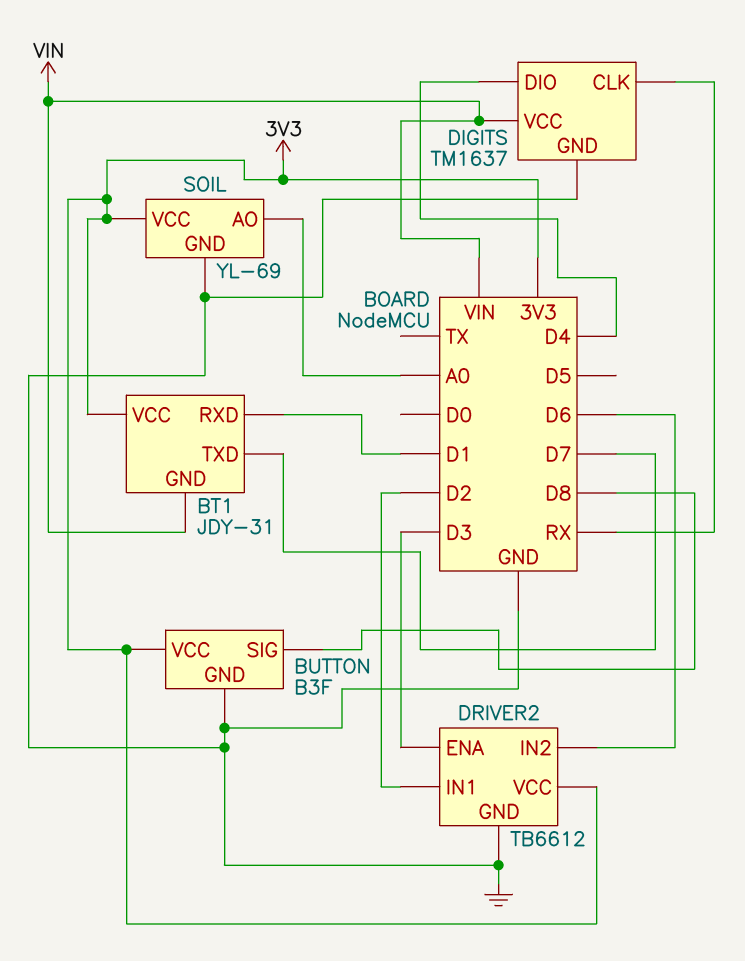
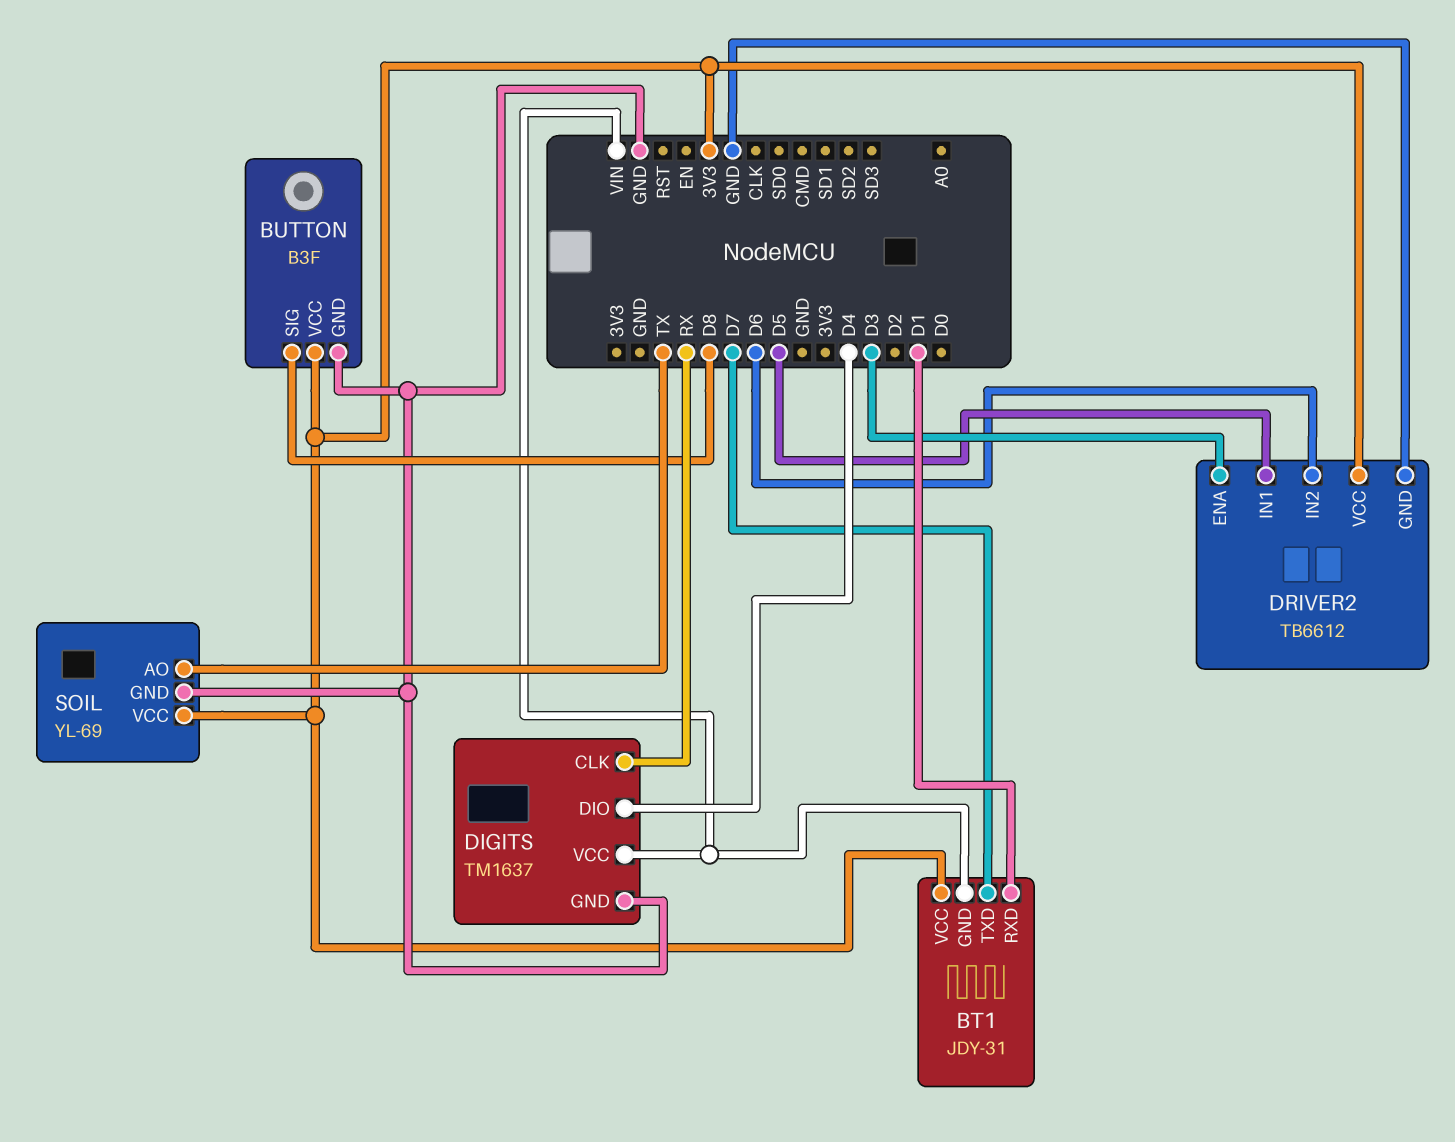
DRIVER2 pin IN1: D2 -> D5
SOIL pin AO: A0 -> TX

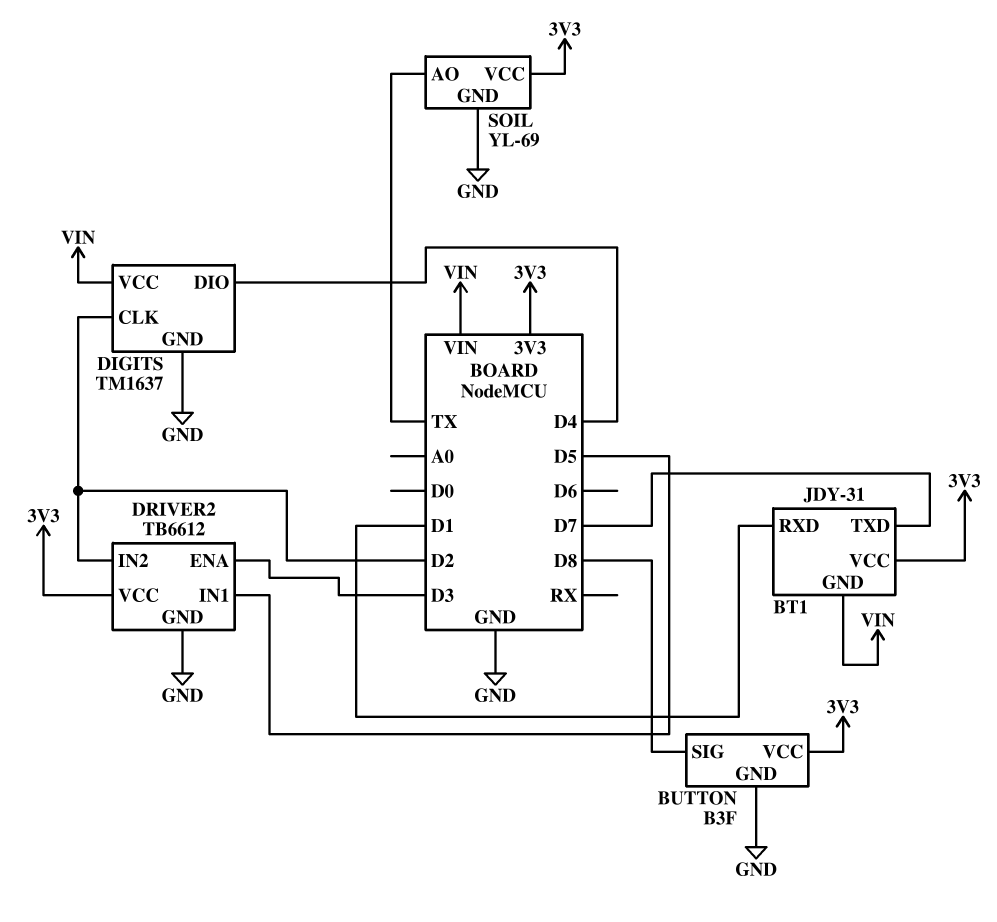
DIGITS pin CLK: RX -> D2
DRIVER2 pin IN2: D6 -> D2

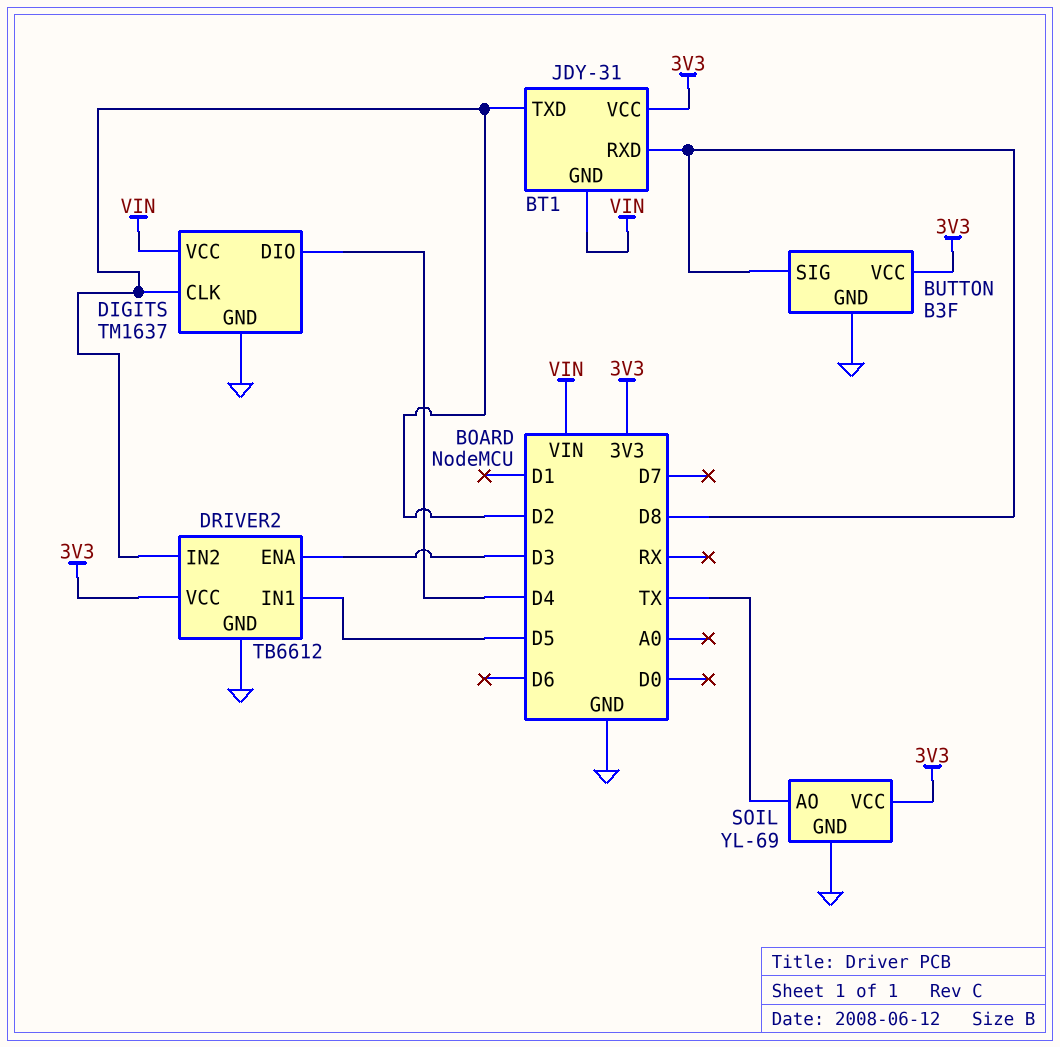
BT1 pin RXD: D1 -> D8
BT1 pin TXD: D7 -> D2

